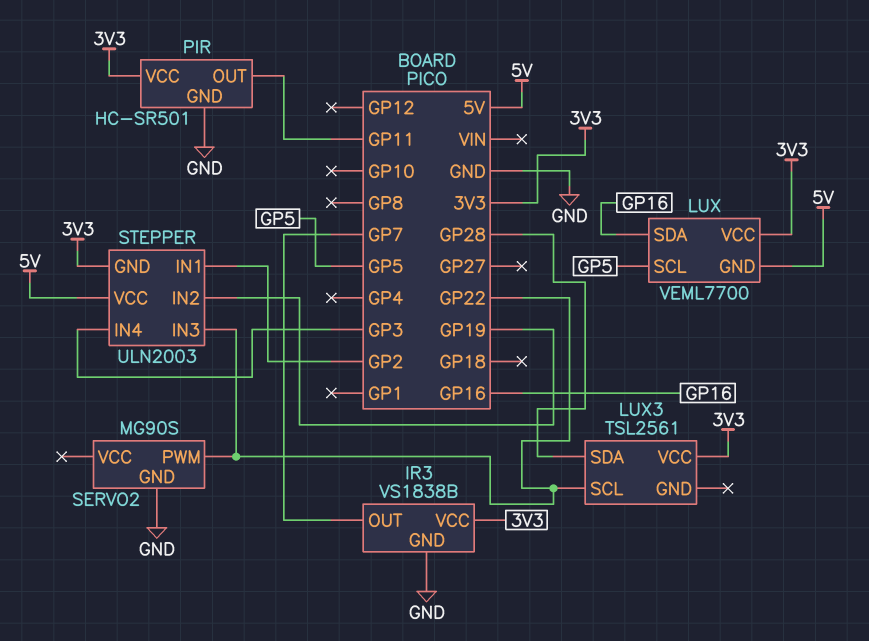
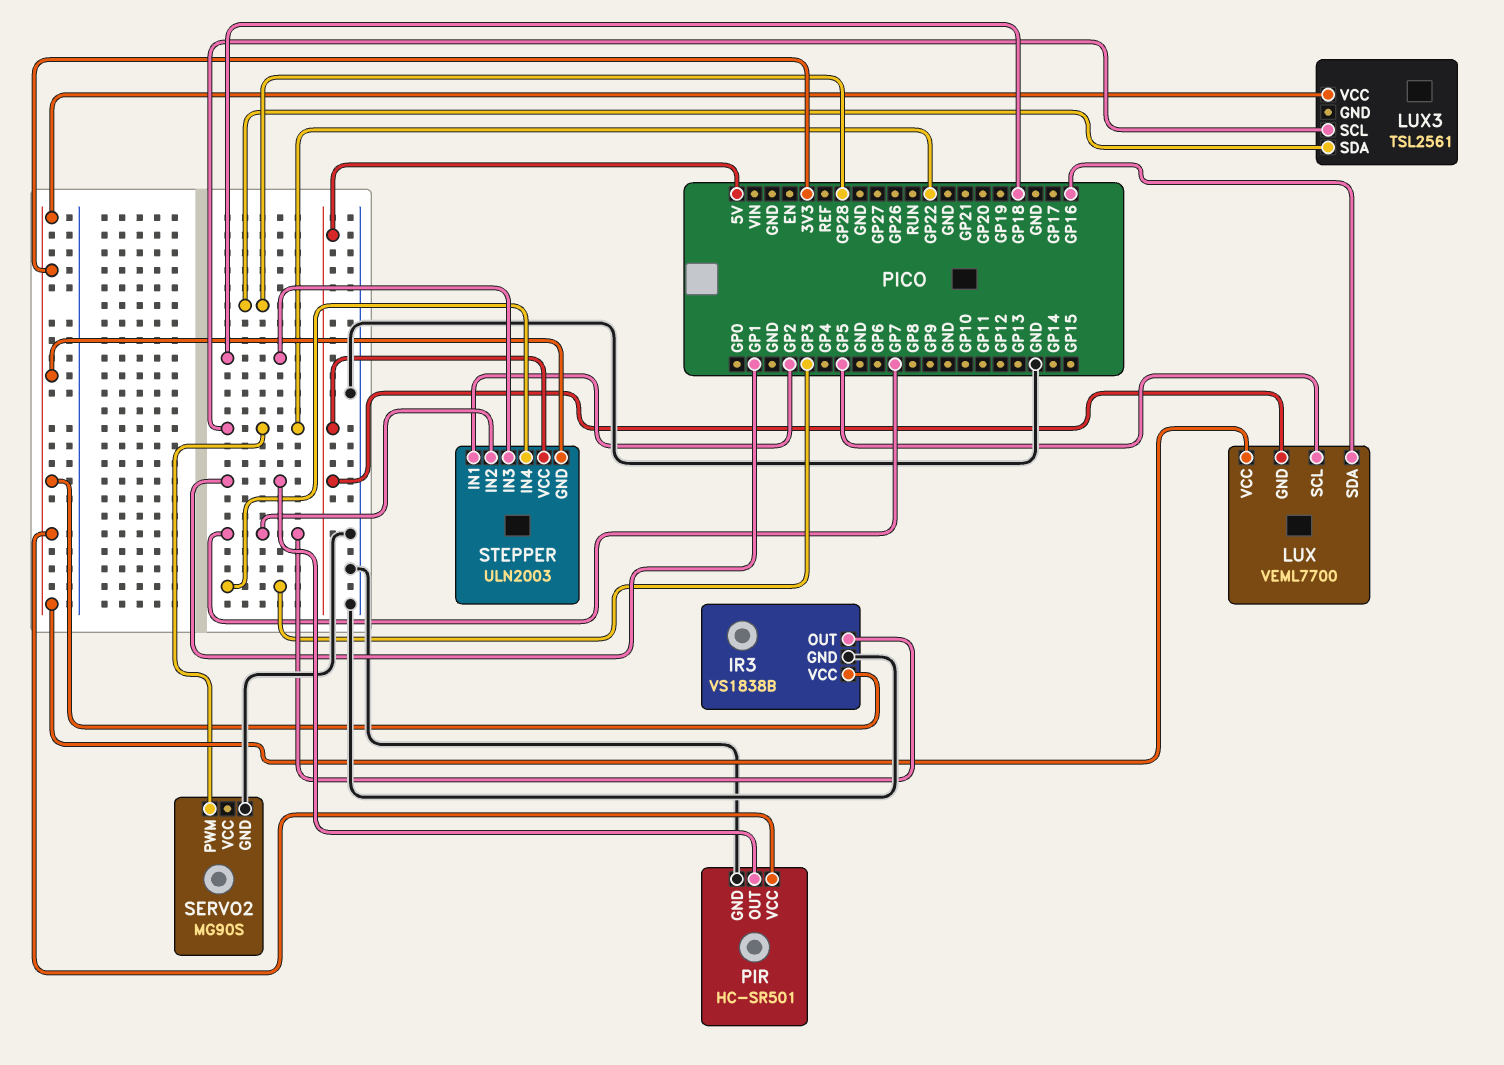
PIR pin OUT: GP11 -> GP1
STEPPER pin IN2: GP19 -> GP7
STEPPER pin IN3: GP22 -> GP18

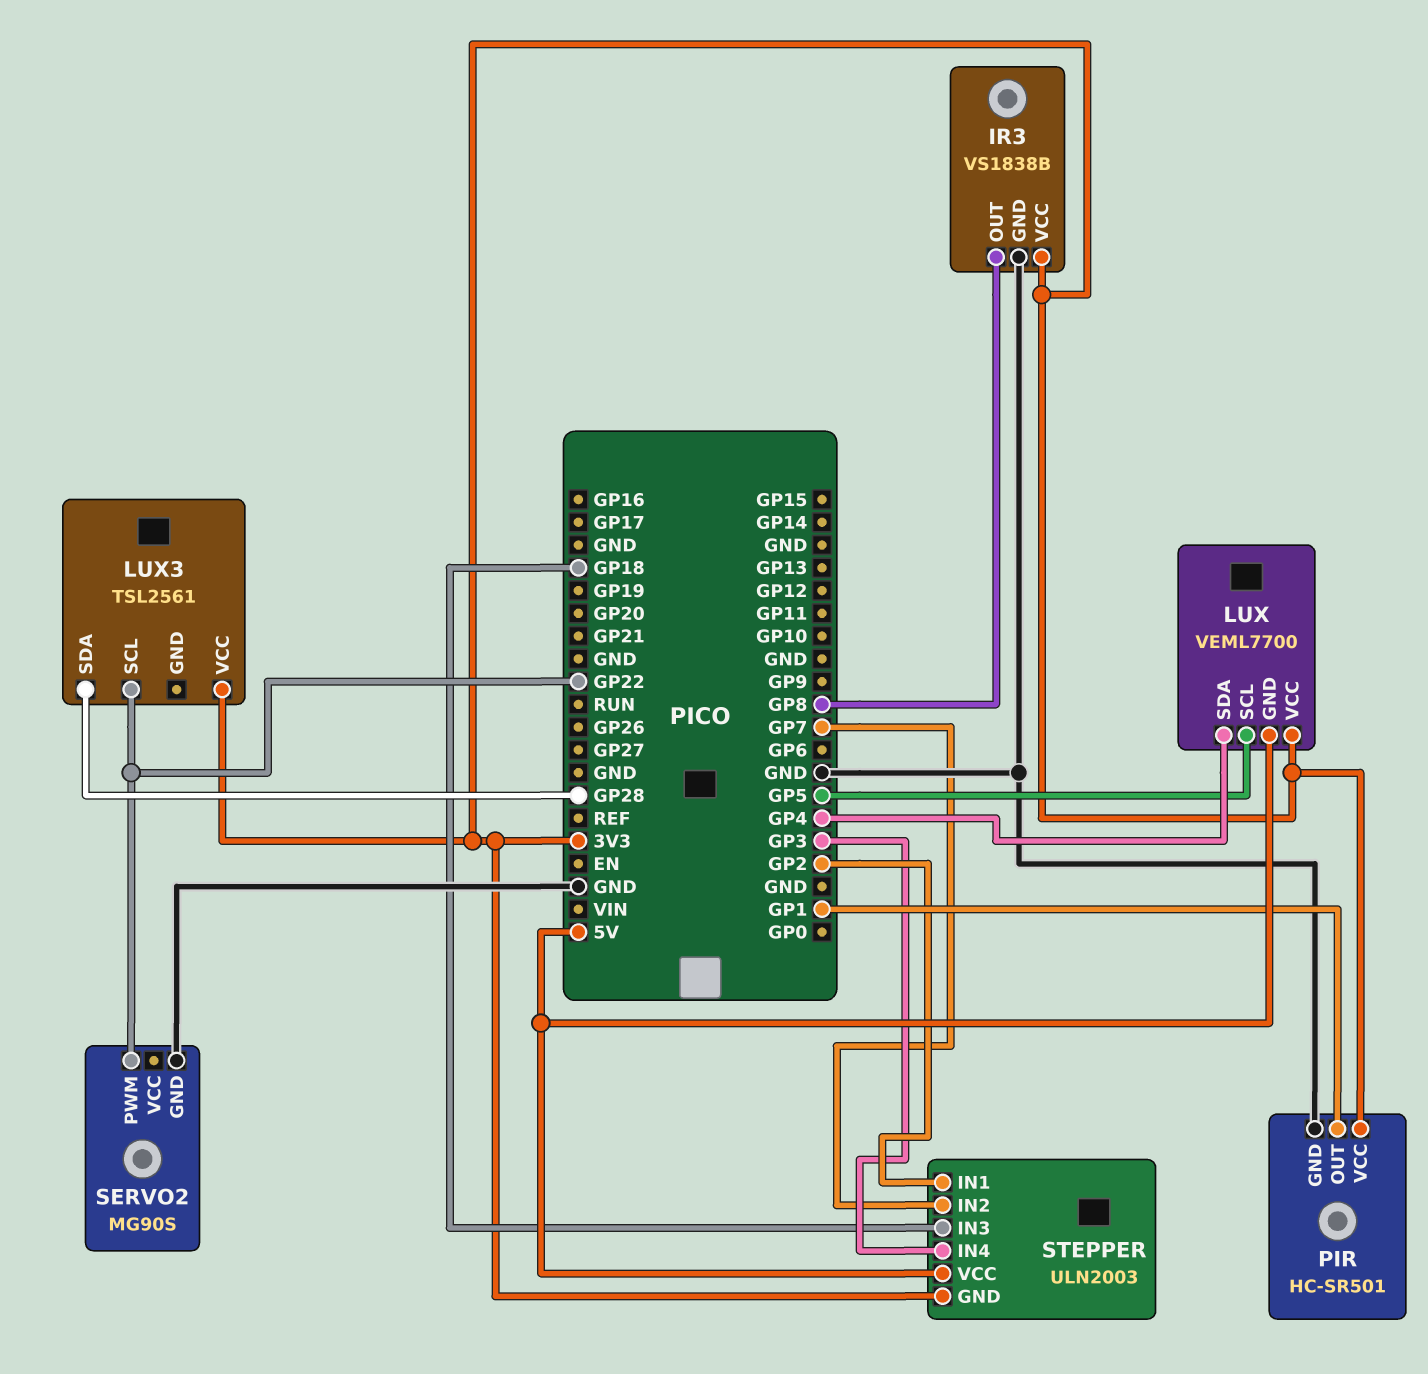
IR3 pin OUT: GP7 -> GP8
LUX pin SDA: GP16 -> GP4

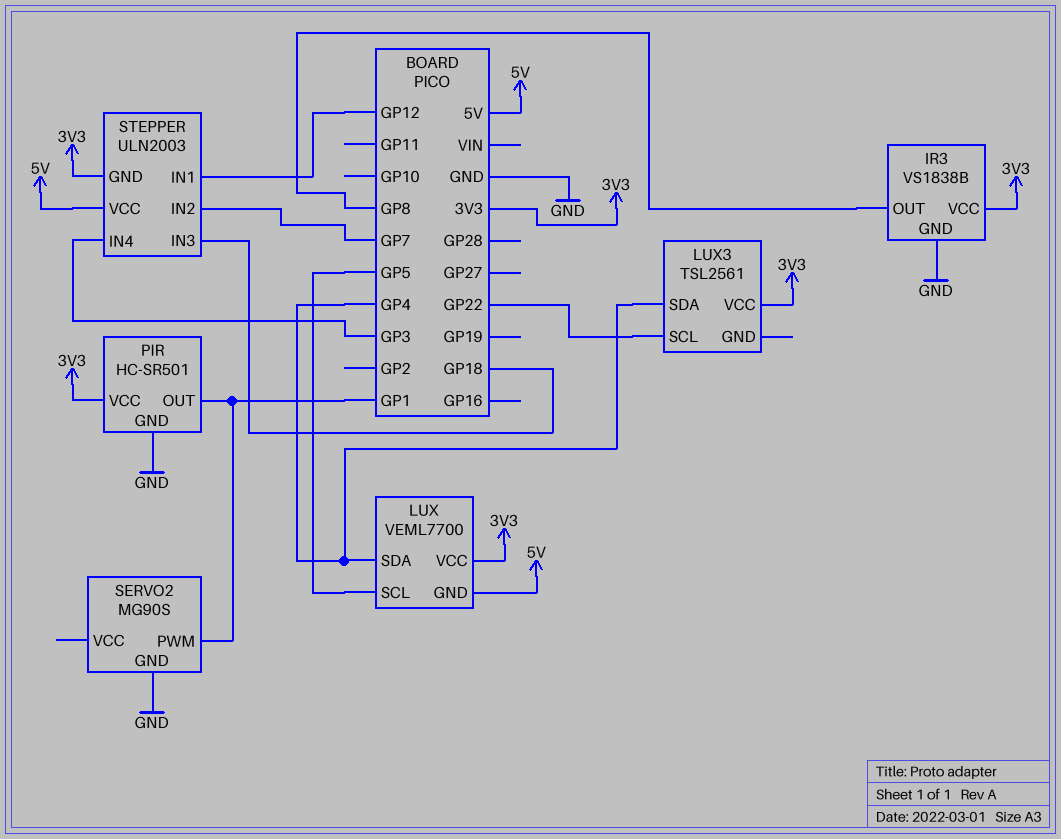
LUX3 pin SDA: GP28 -> GP4
SERVO2 pin PWM: GP22 -> GP1
STEPPER pin IN1: GP2 -> GP12

